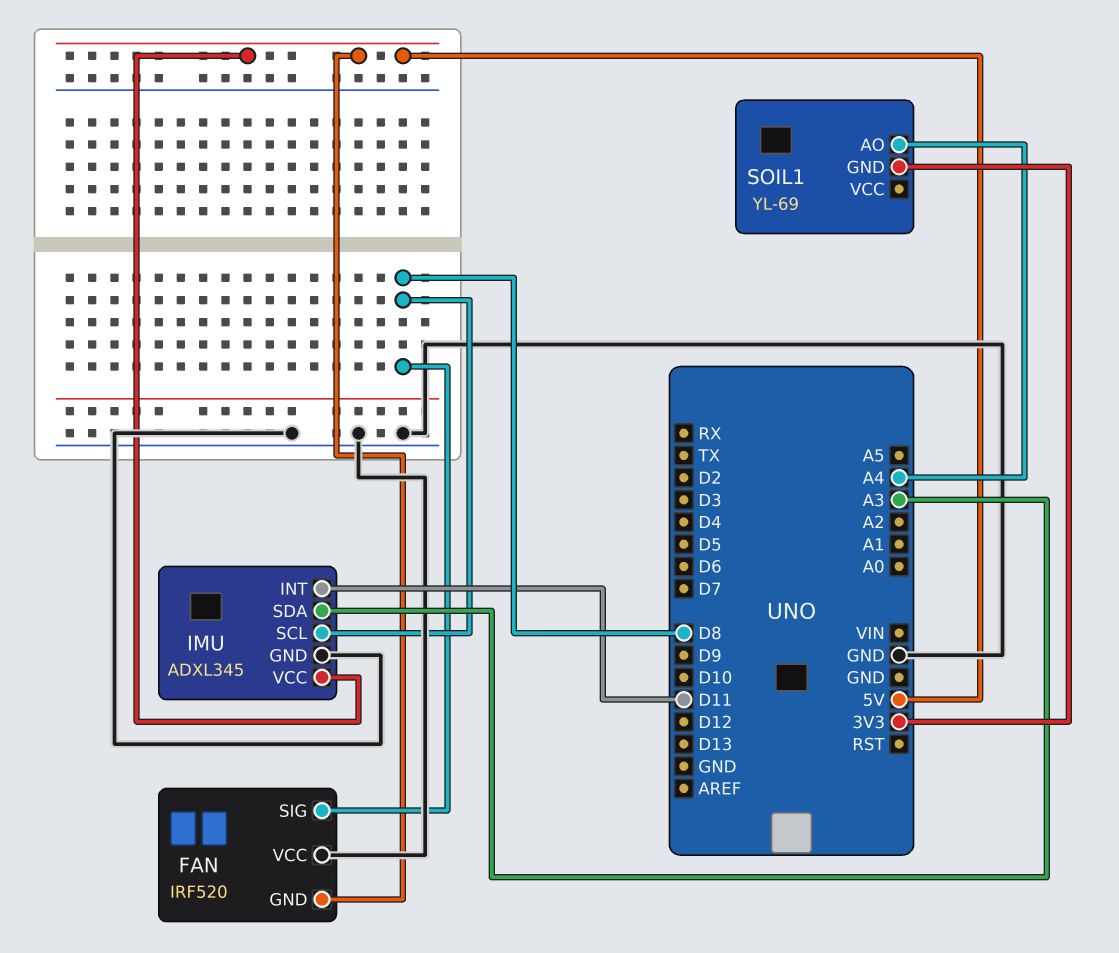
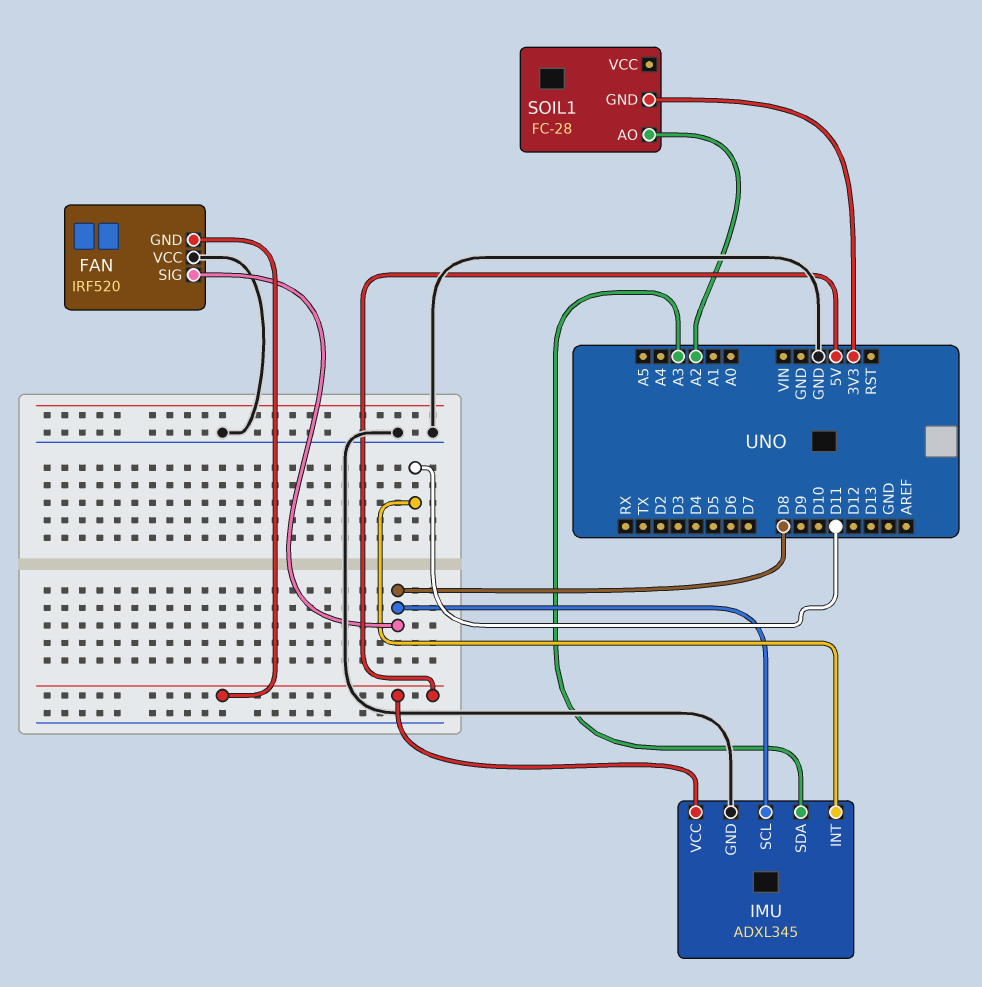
SOIL1: YL-69 -> FC-28
SOIL1 pin AO: A4 -> A2

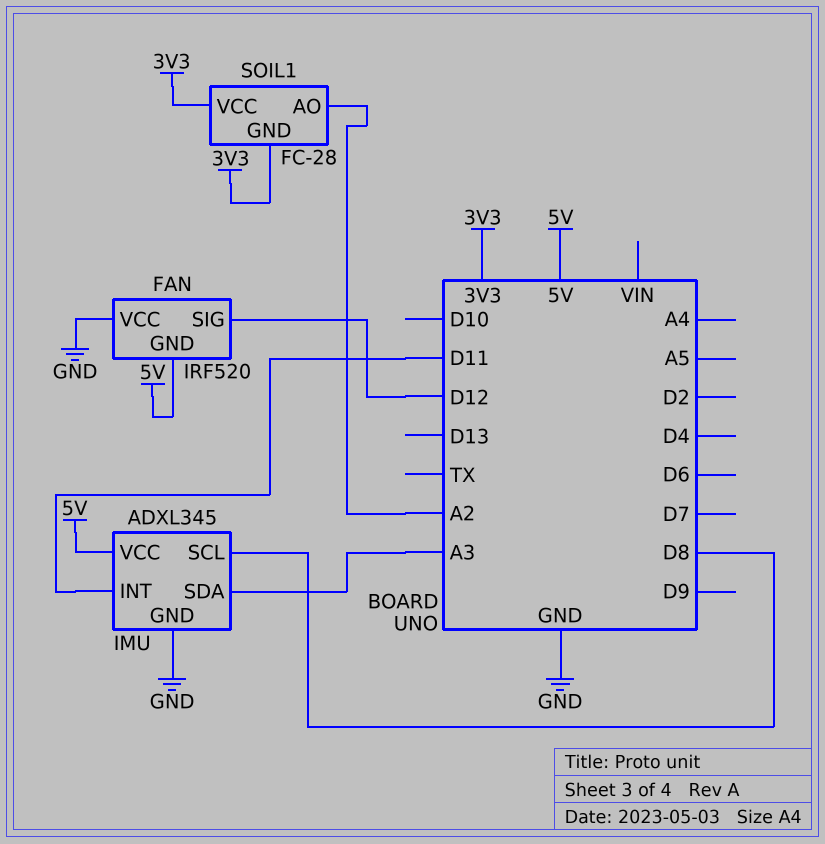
FAN pin SIG: D8 -> D12
SOIL1 pin VCC: none -> 3V3

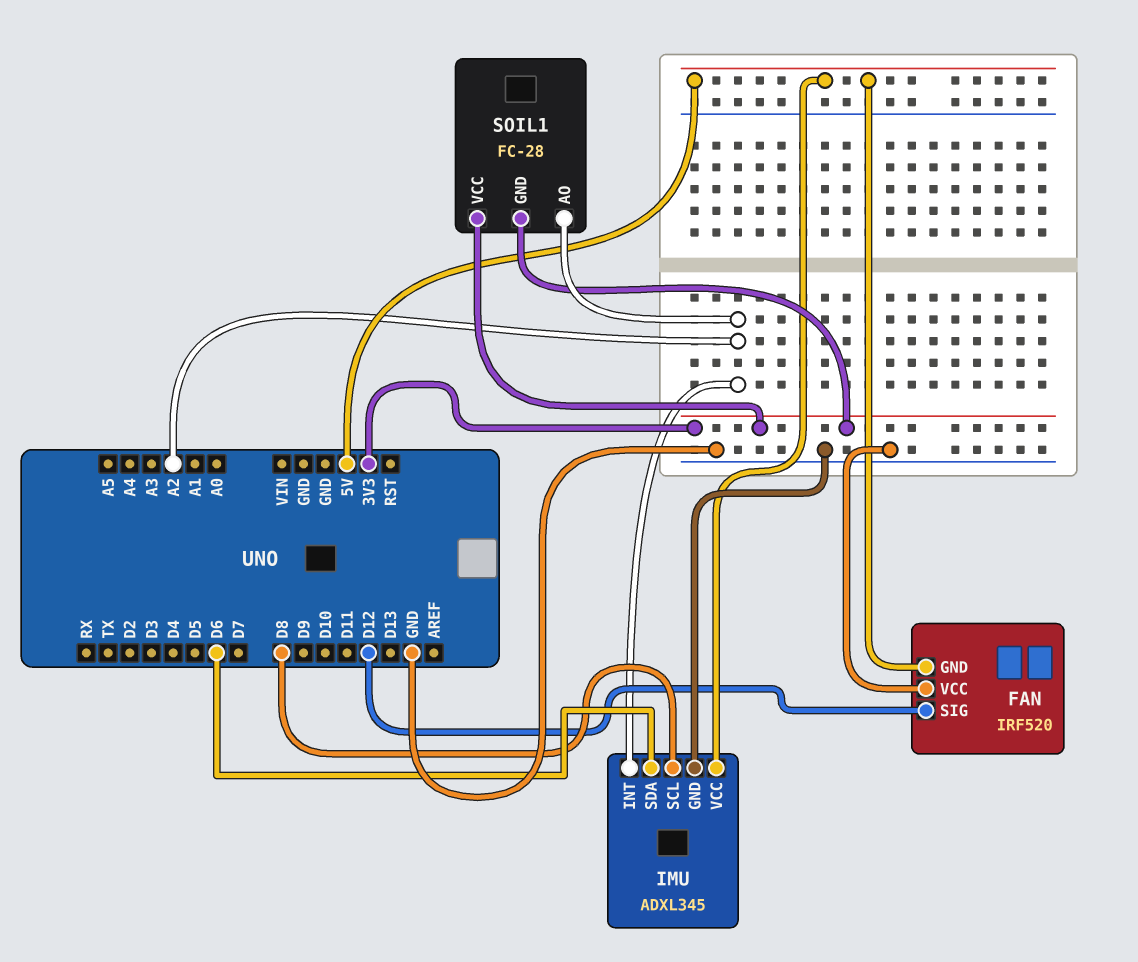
IMU pin INT: D11 -> A2
IMU pin SDA: A3 -> D6

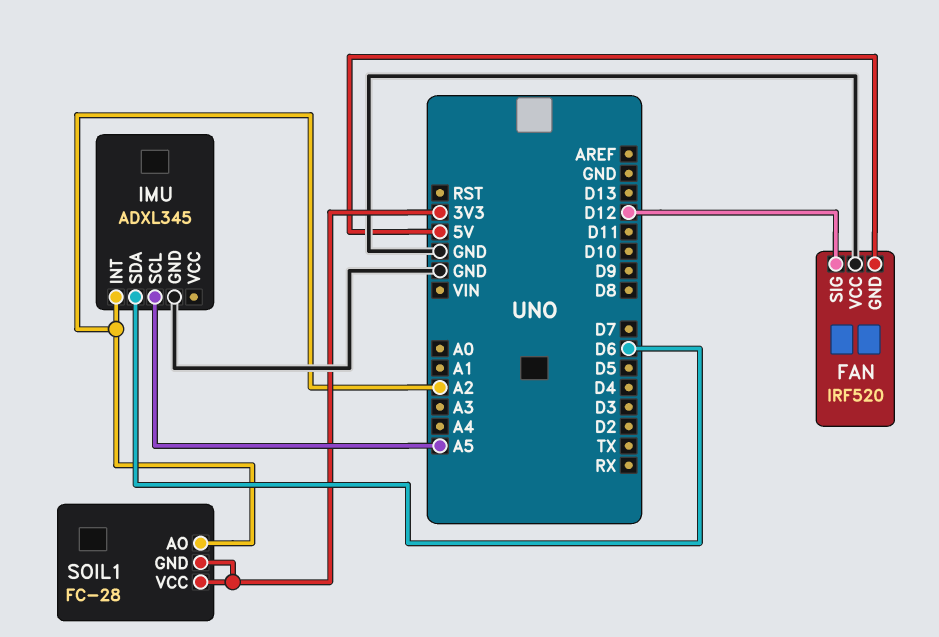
IMU pin SCL: D8 -> A5
IMU pin VCC: 5V -> none

